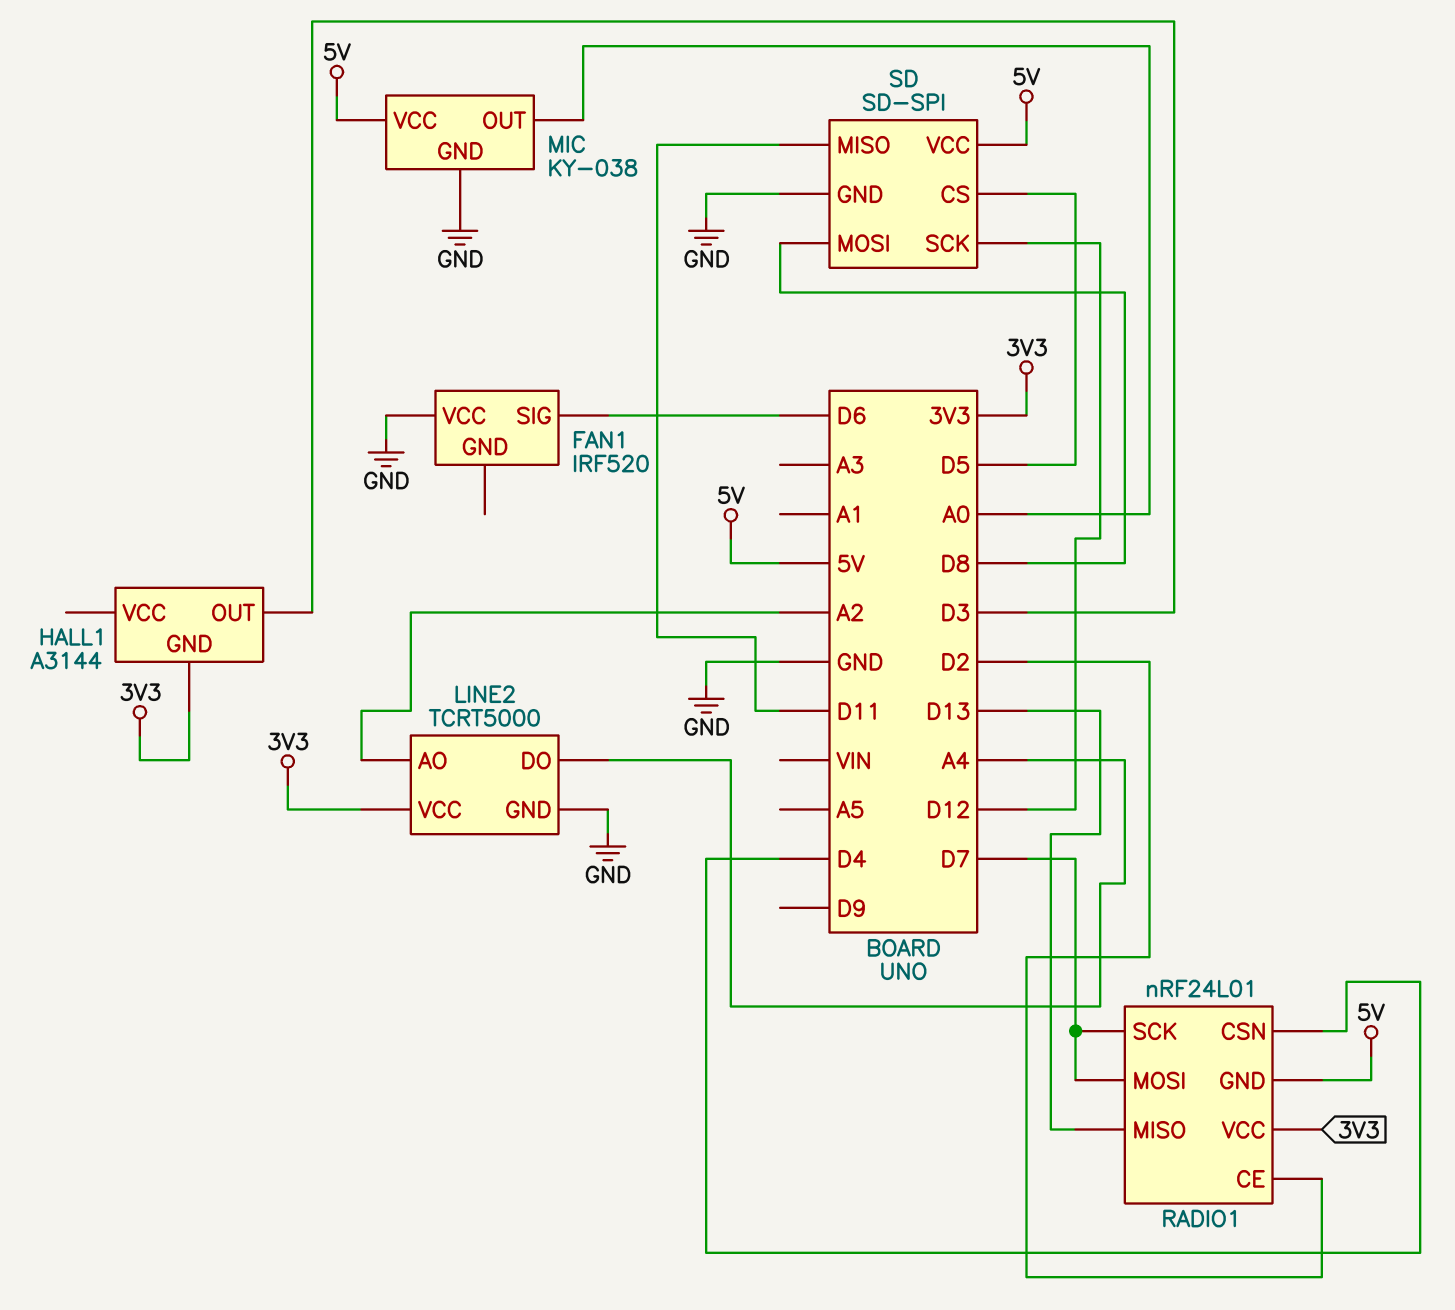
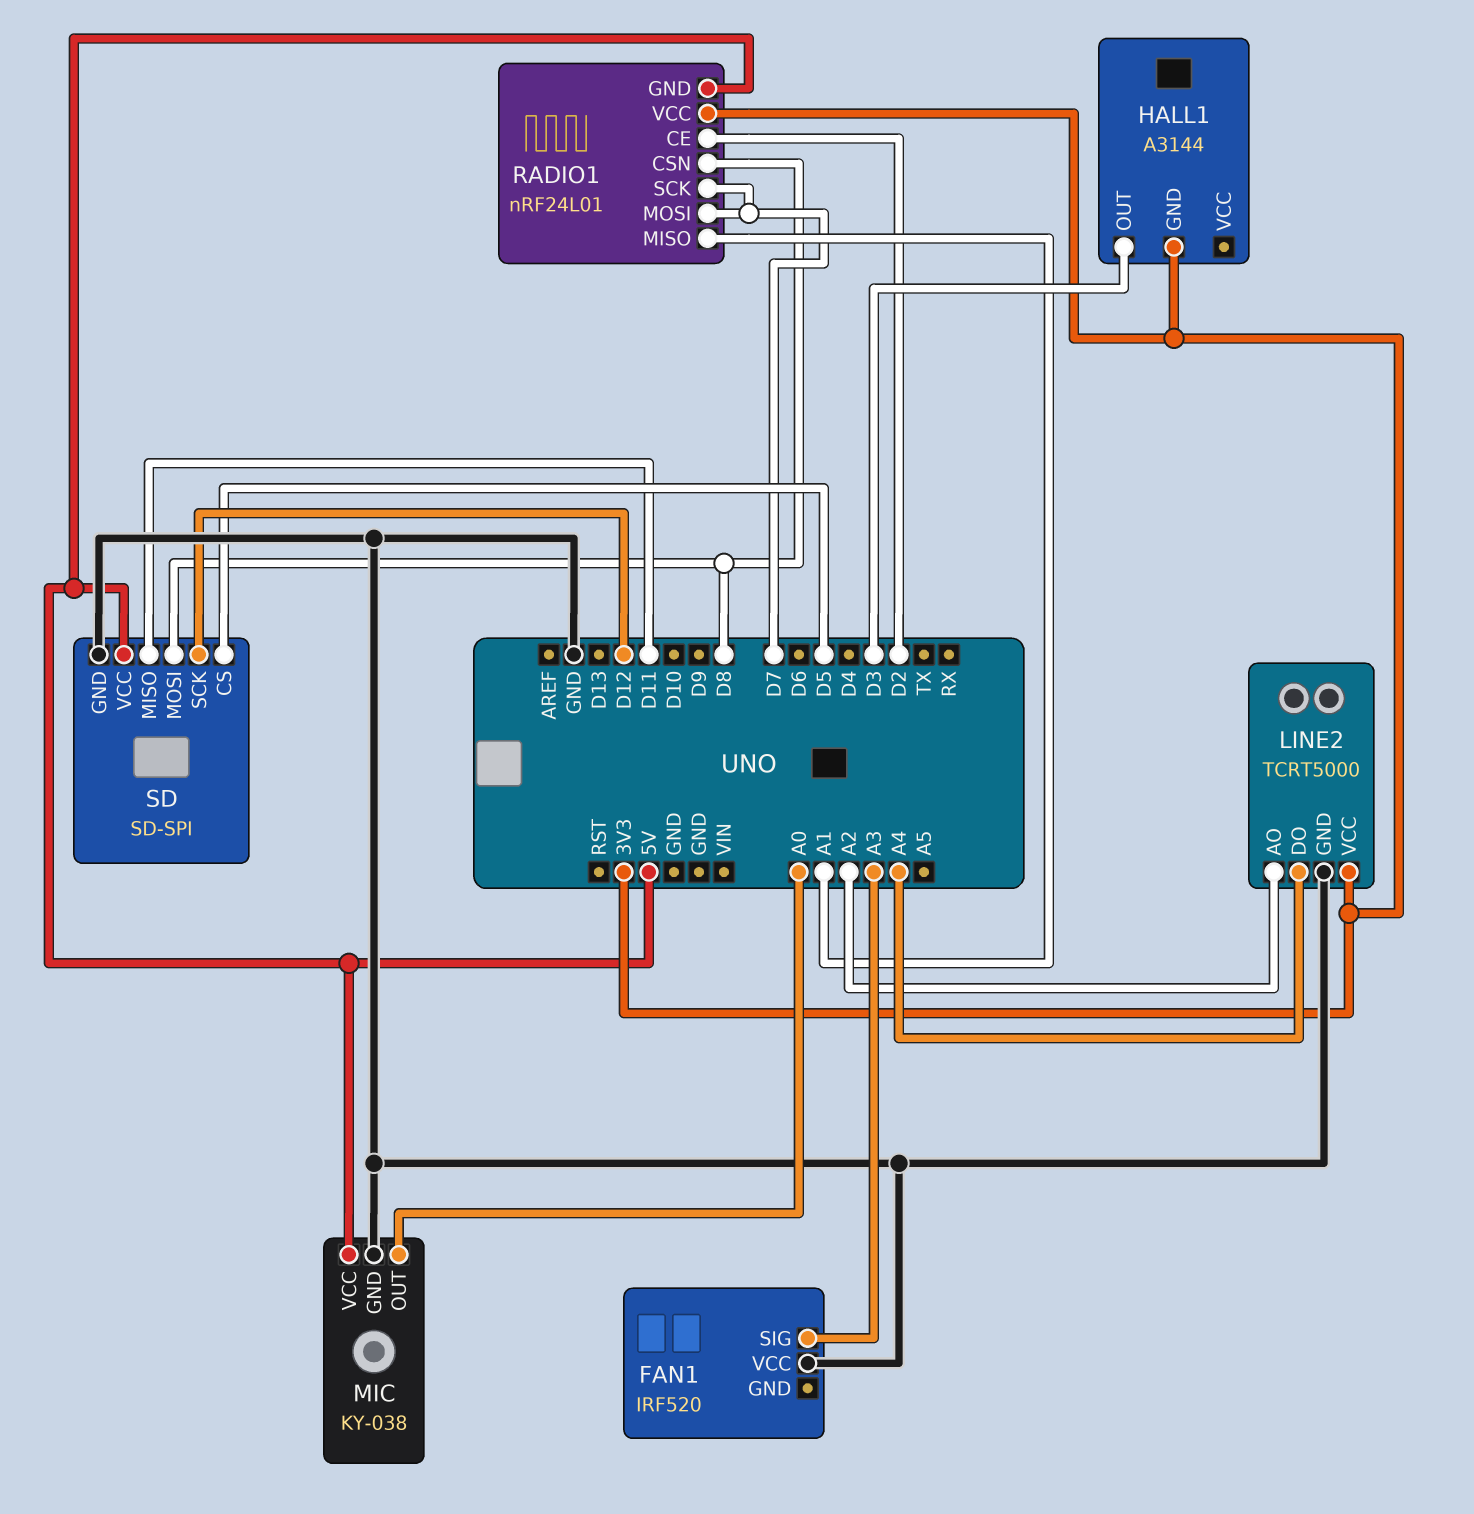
FAN1 pin SIG: D6 -> A3
RADIO1 pin CSN: D4 -> D8
RADIO1 pin MISO: D13 -> A1

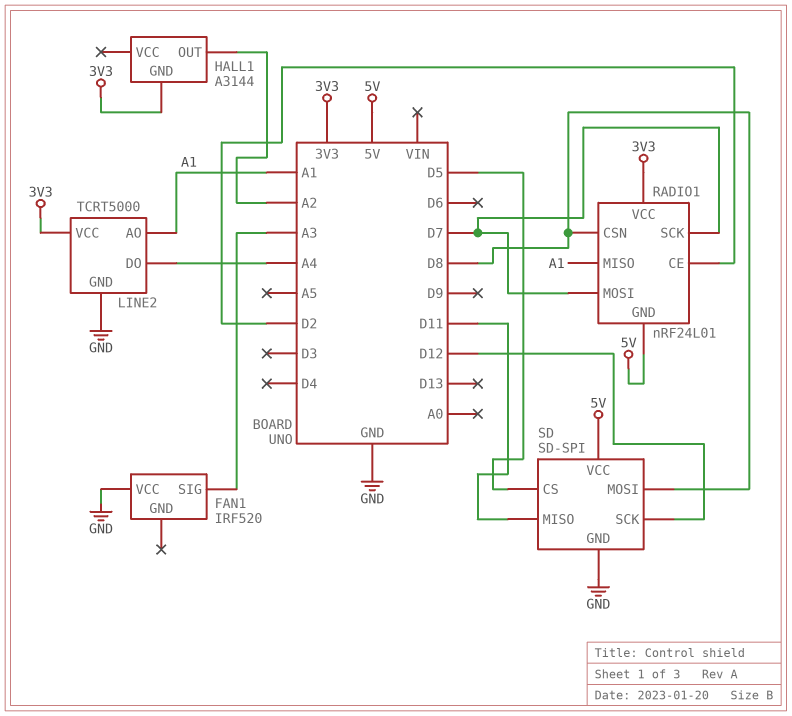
HALL1 pin OUT: D3 -> A2
LINE2 pin AO: A2 -> A1
MIC: KY-038 -> none
MIC pin GND: GND -> none
MIC pin OUT: A0 -> none
MIC pin VCC: 5V -> none

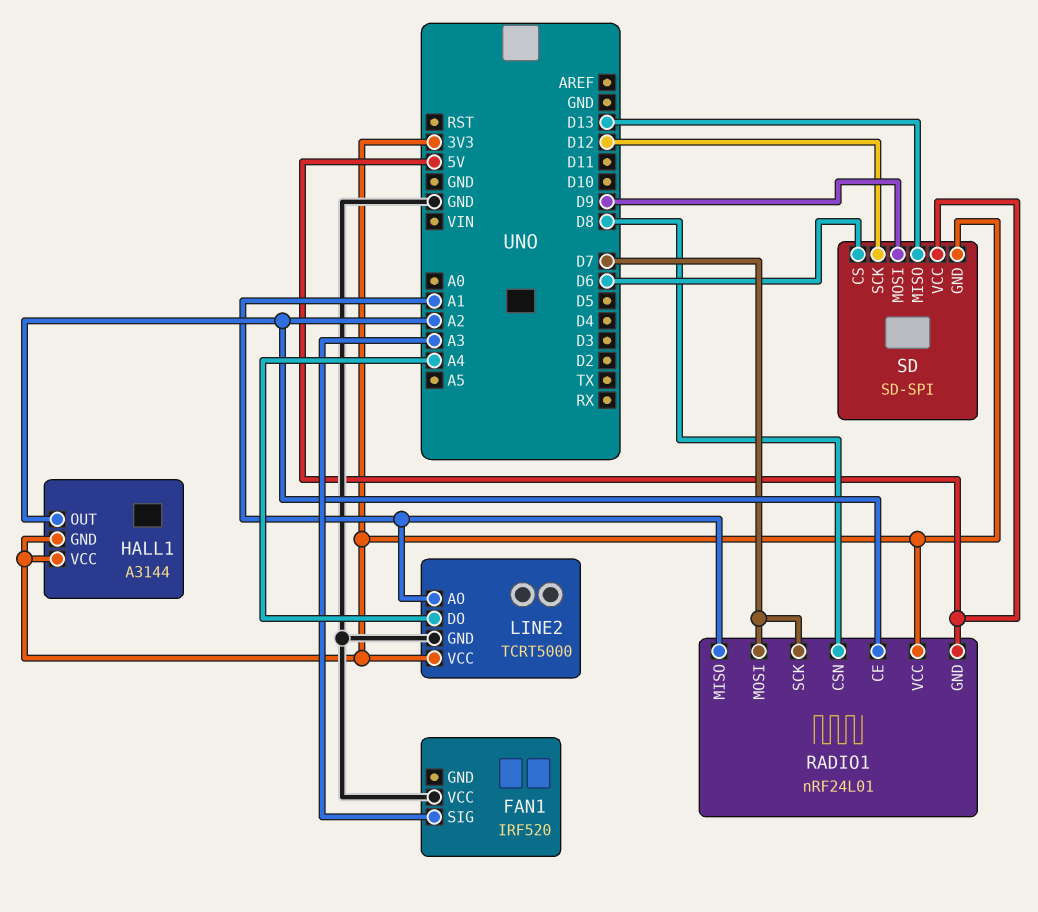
HALL1 pin VCC: none -> 3V3
RADIO1 pin CE: D2 -> A2
SD pin CS: D5 -> D6
SD pin GND: GND -> 3V3
SD pin MISO: D11 -> D13
SD pin MOSI: D8 -> D9

